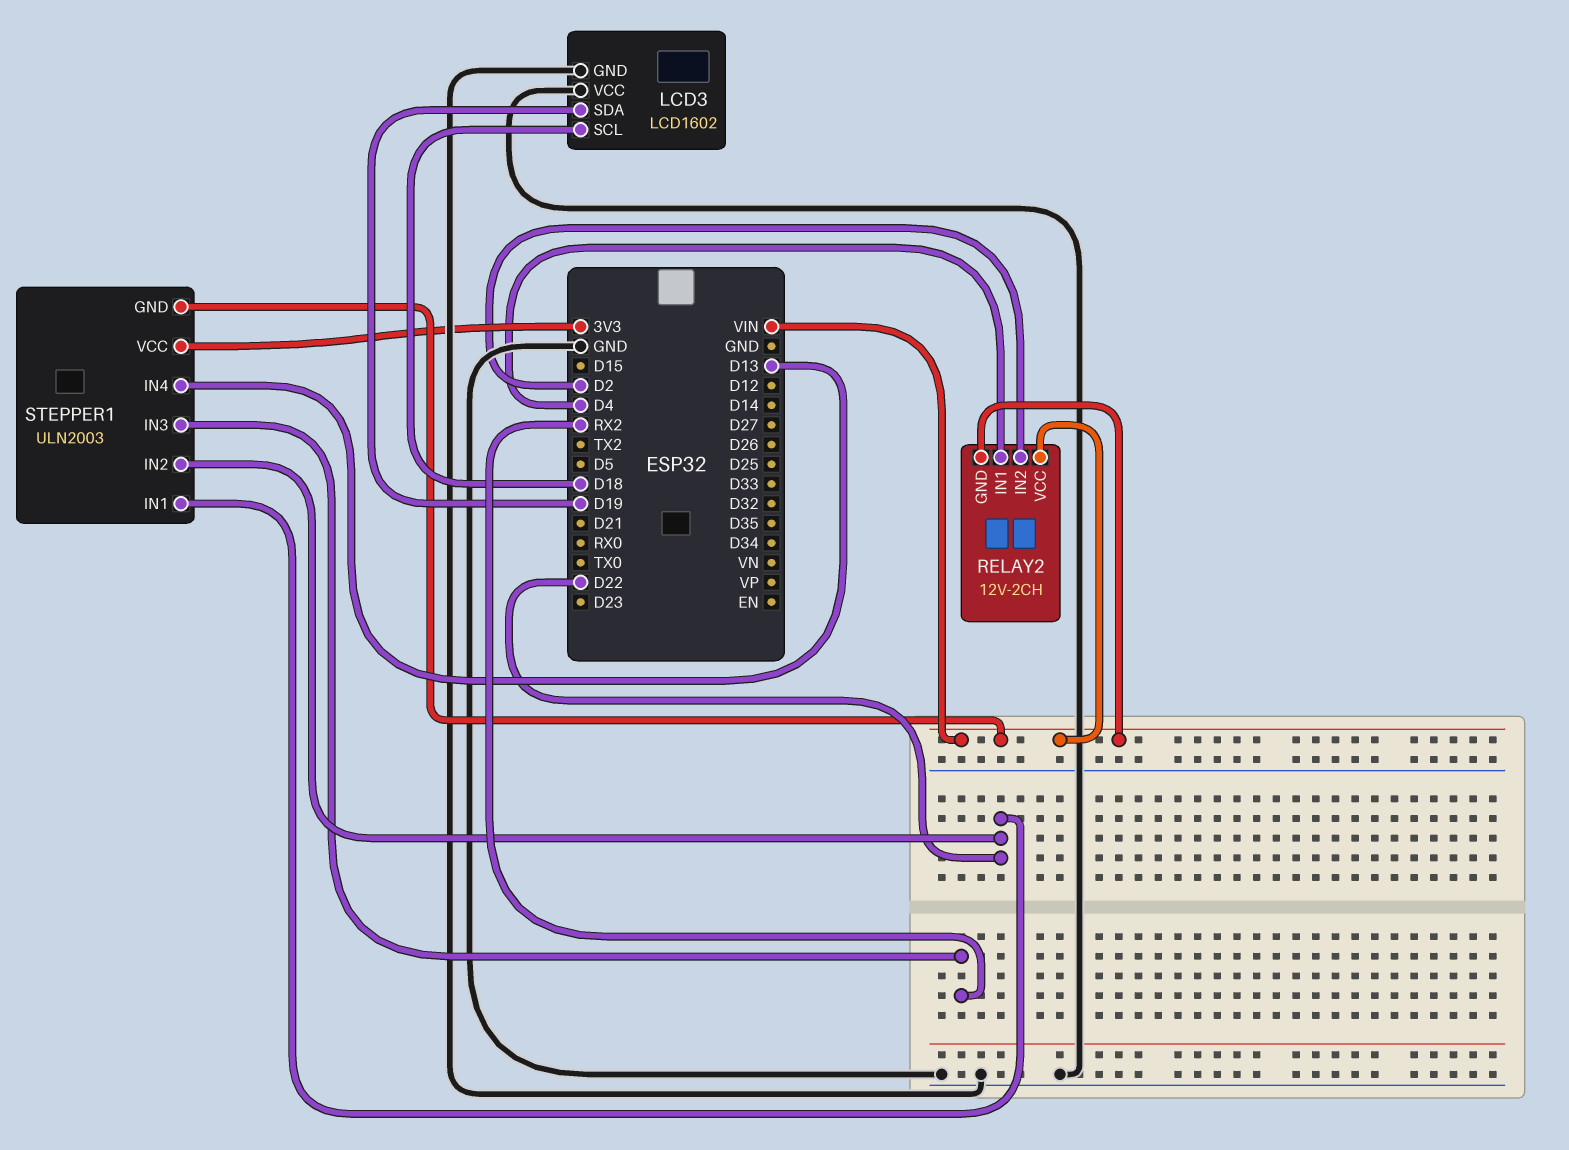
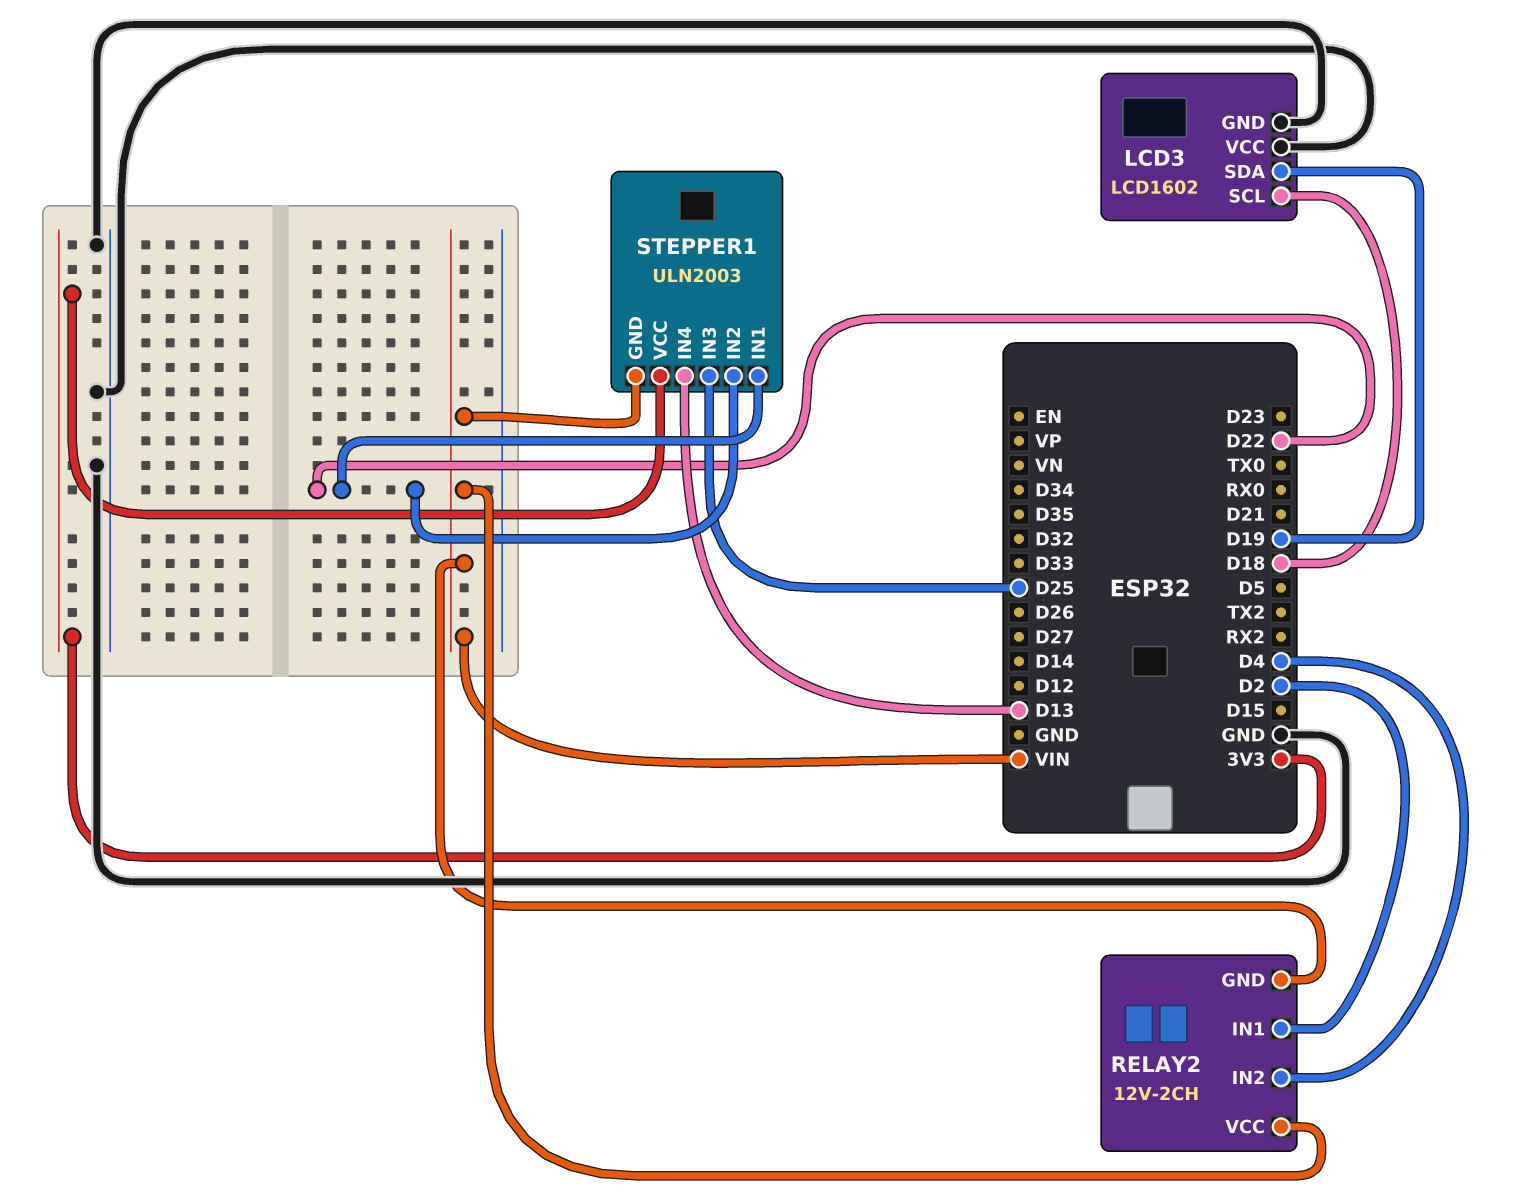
RELAY2 pin IN1: D4 -> D2
RELAY2 pin IN2: D2 -> D4
STEPPER1 pin IN3: RX2 -> D25

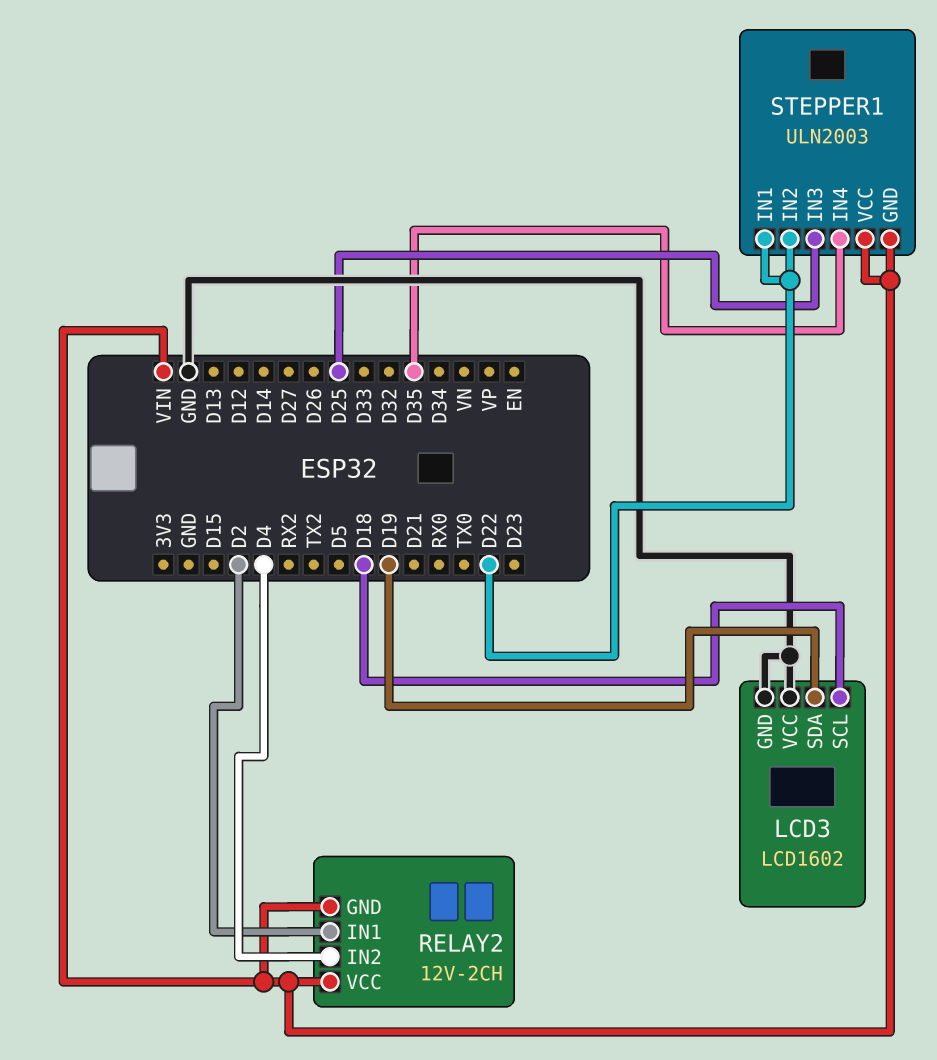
STEPPER1 pin IN4: D13 -> D35
STEPPER1 pin VCC: 3V3 -> VIN

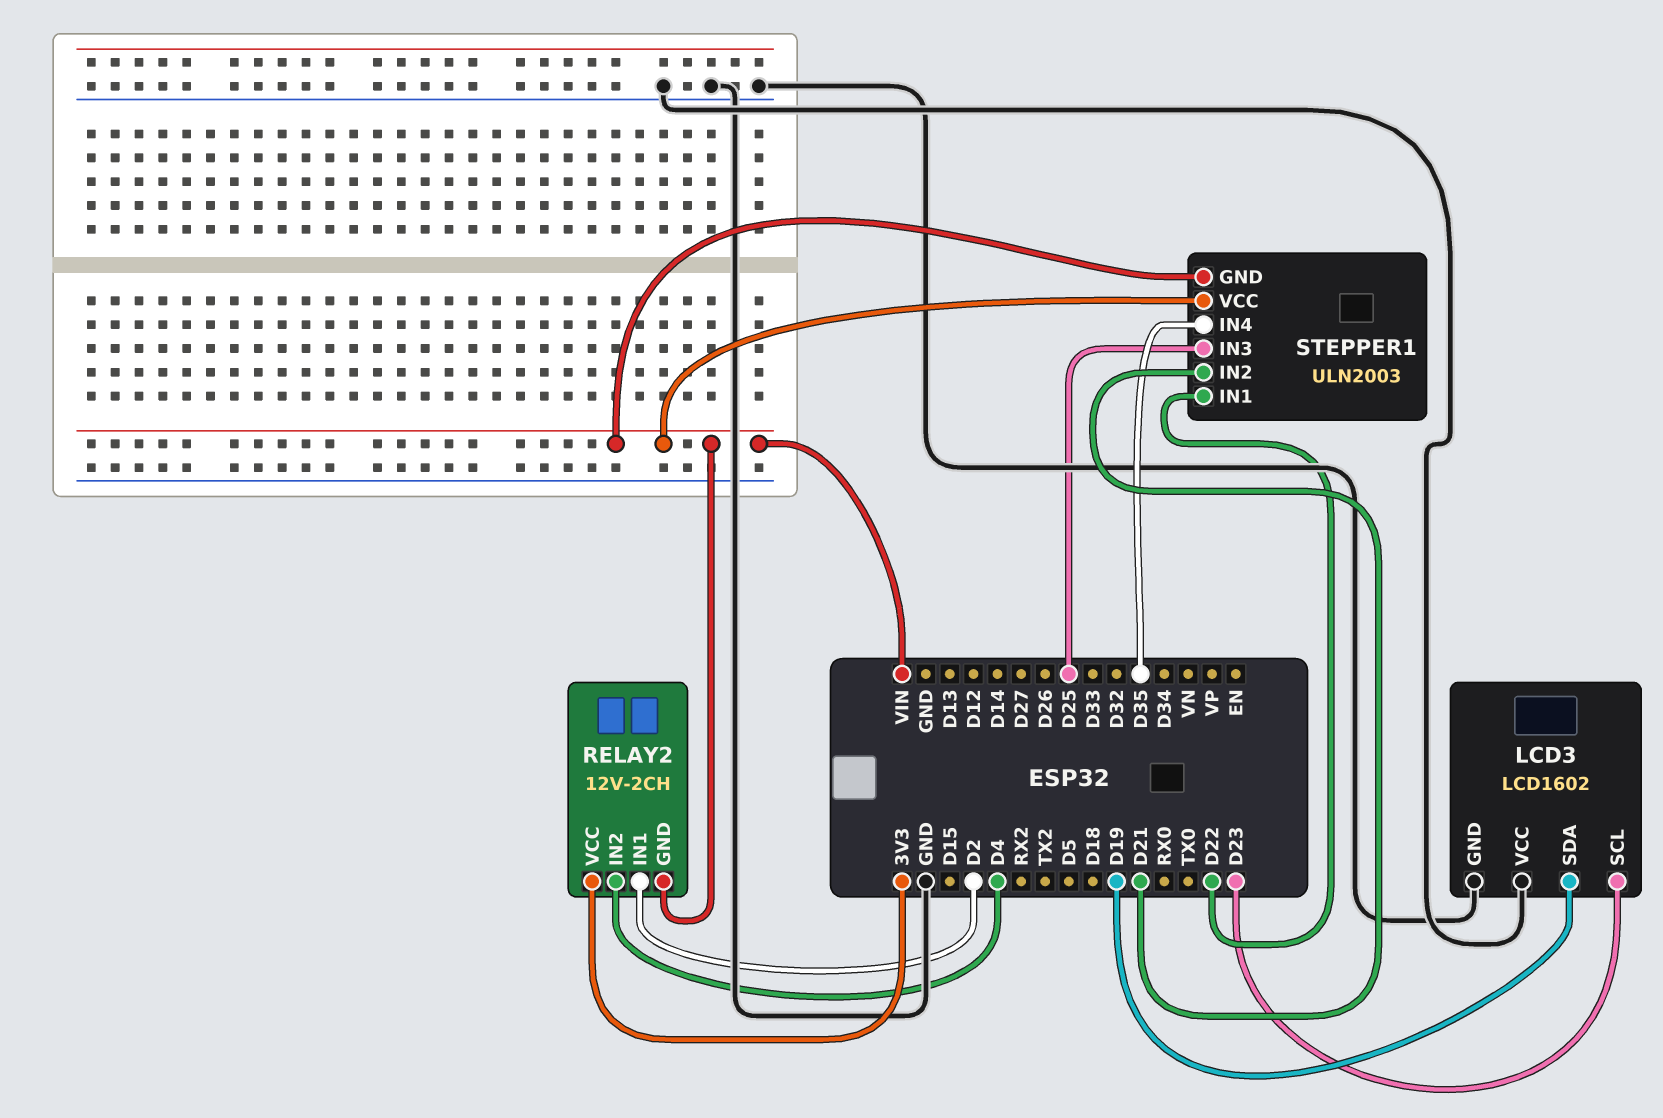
LCD3 pin SCL: D18 -> D23
RELAY2 pin VCC: VIN -> 3V3
STEPPER1 pin IN2: D22 -> D21

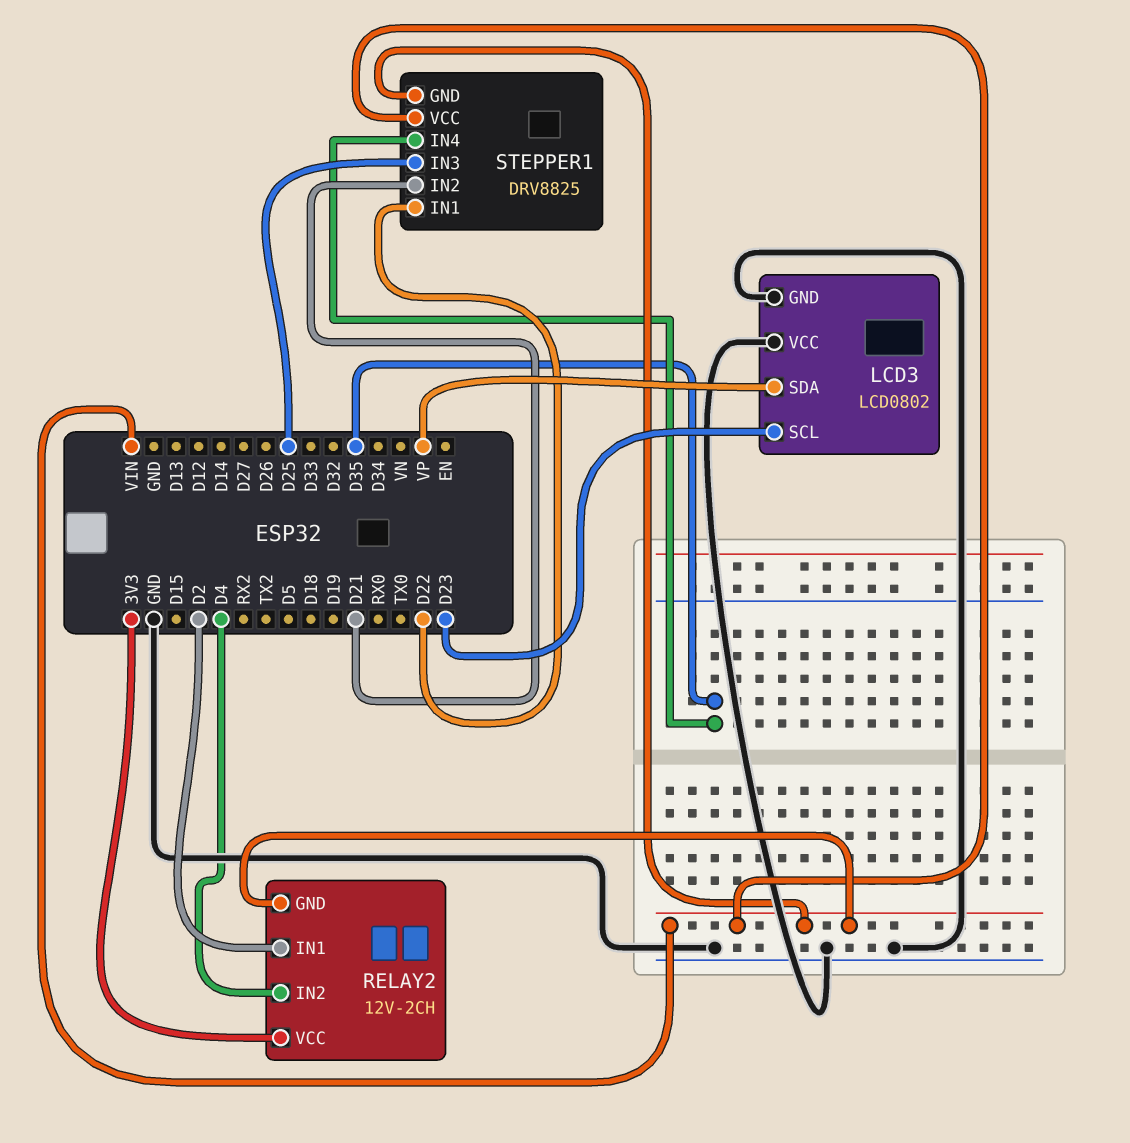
LCD3: LCD1602 -> LCD0802
LCD3 pin SDA: D19 -> VP
STEPPER1: ULN2003 -> DRV8825

